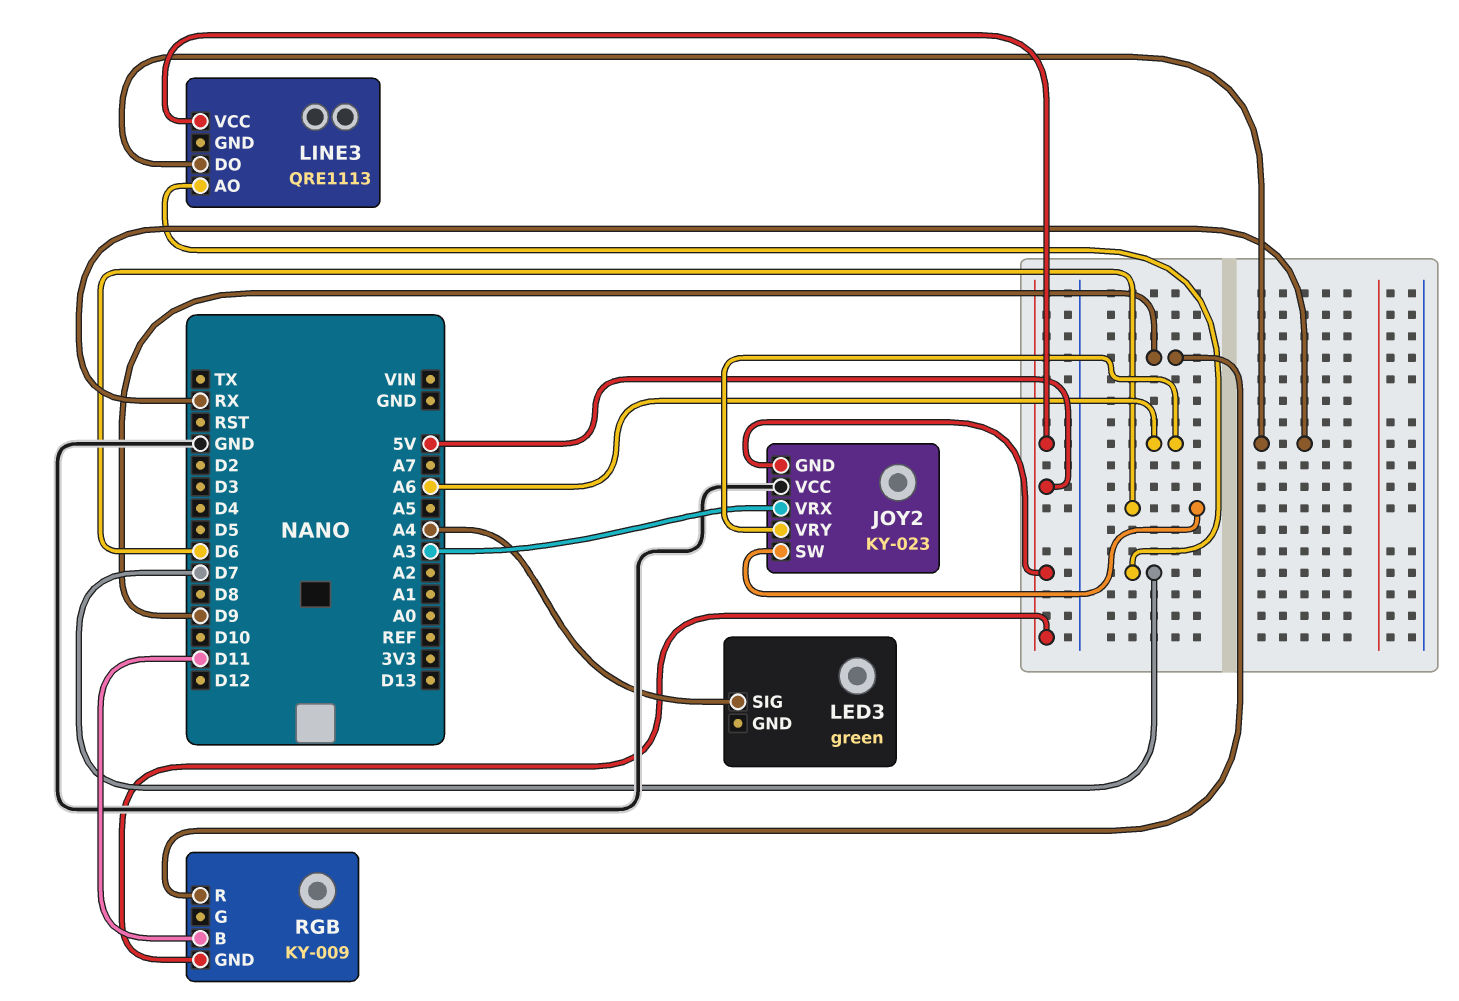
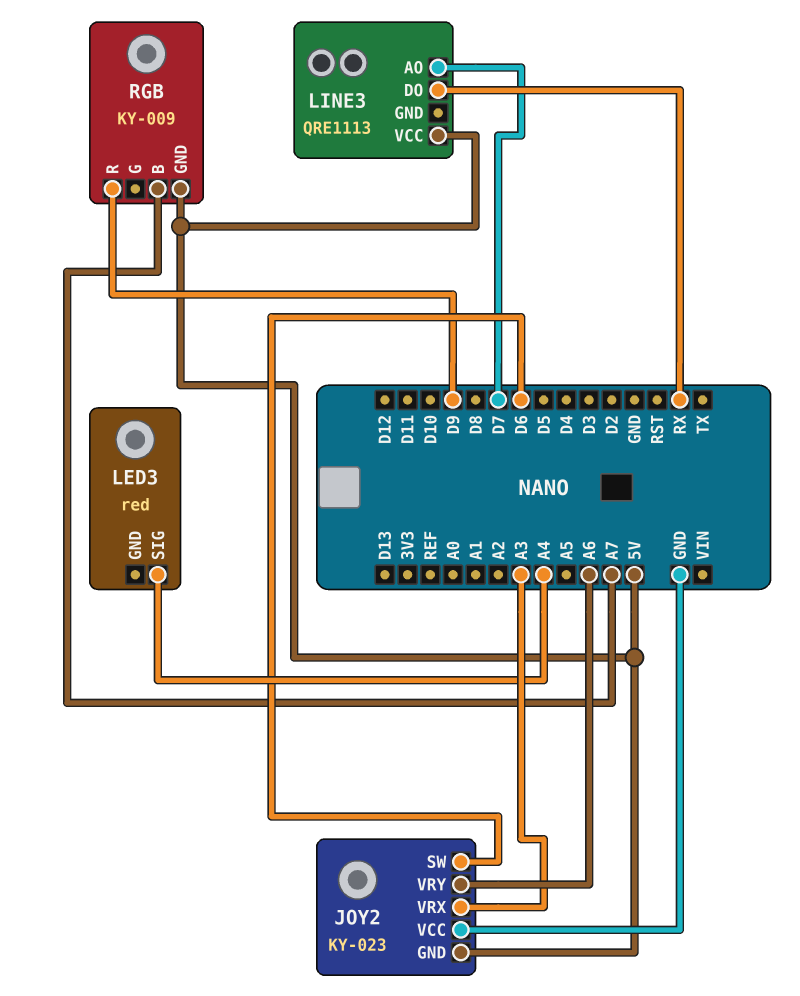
LED3: green -> red
RGB pin B: D11 -> A7

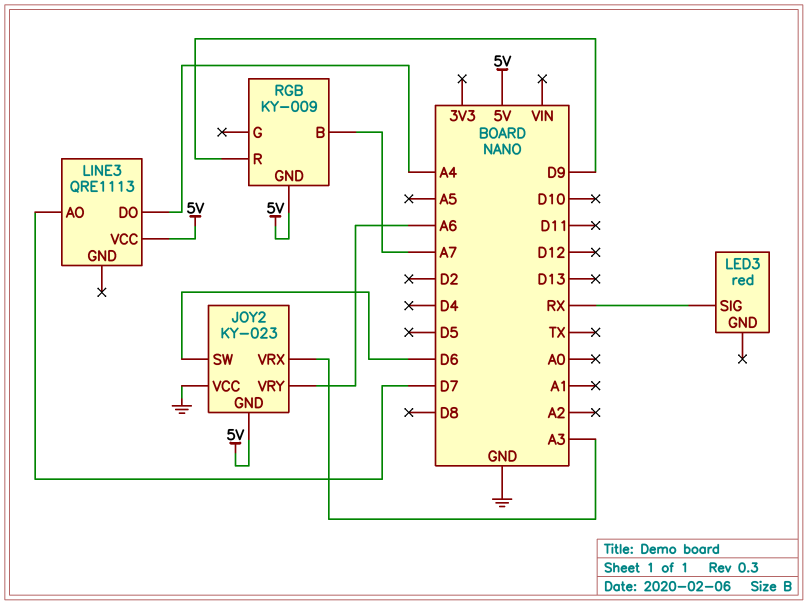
LED3 pin SIG: A4 -> RX
LINE3 pin DO: RX -> A4

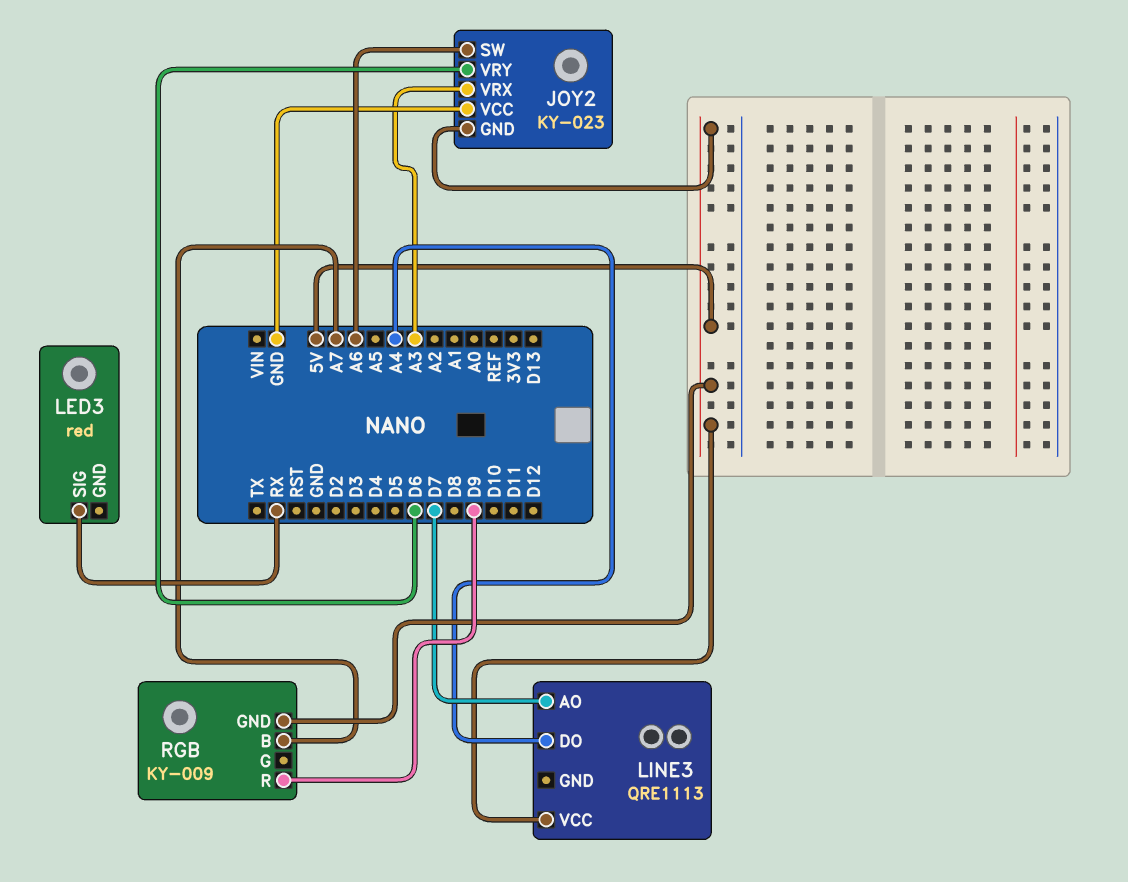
JOY2 pin SW: D6 -> A6
JOY2 pin VRY: A6 -> D6

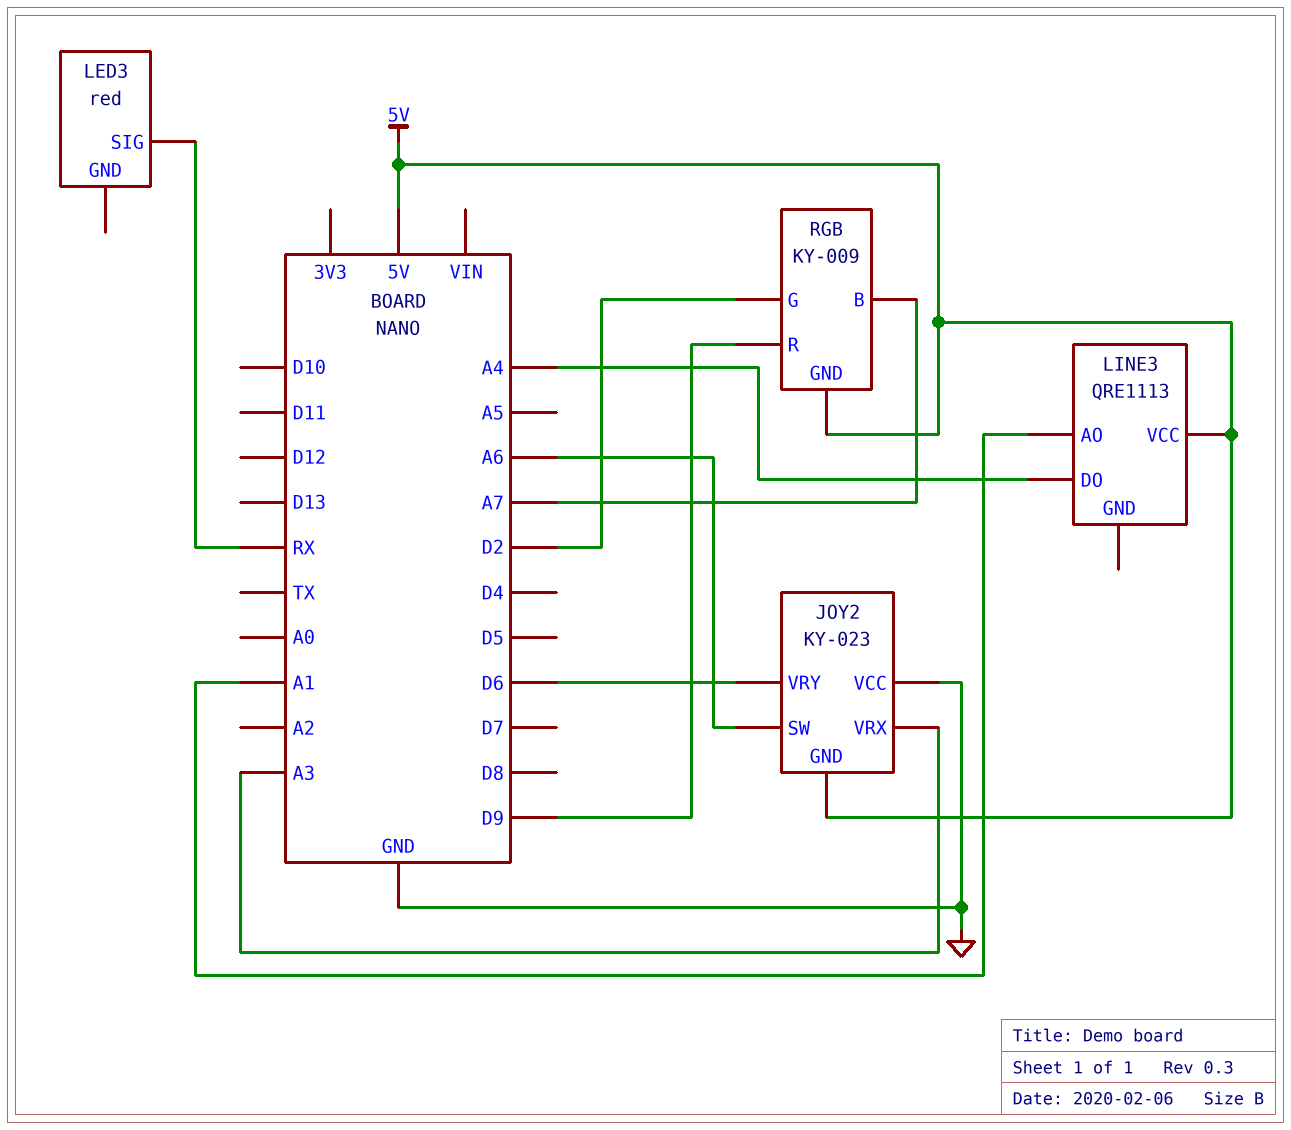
LINE3 pin AO: D7 -> A1
RGB pin G: none -> D2

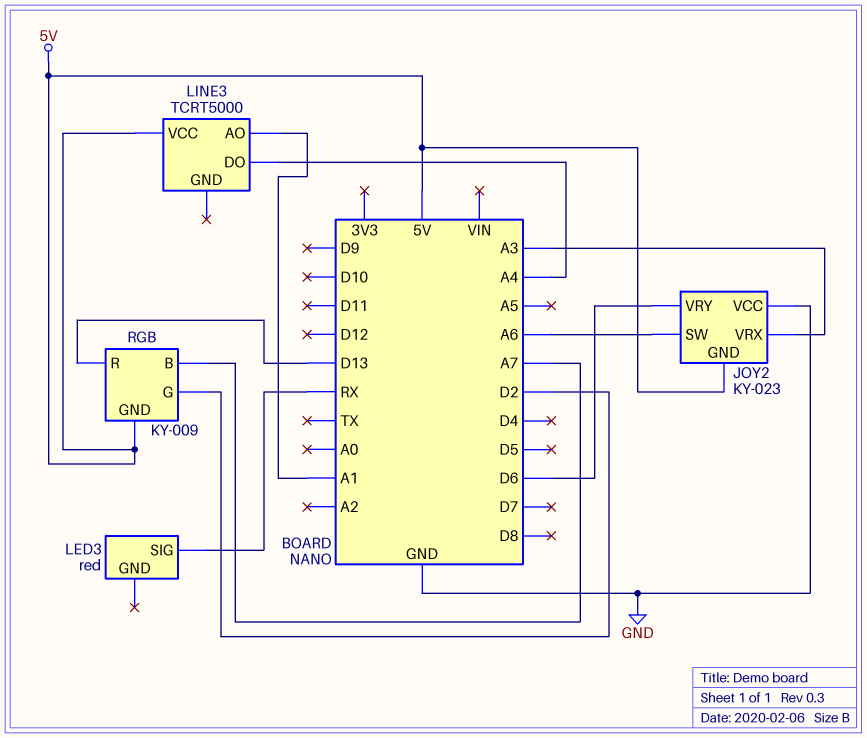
LINE3: QRE1113 -> TCRT5000
RGB pin R: D9 -> D13

